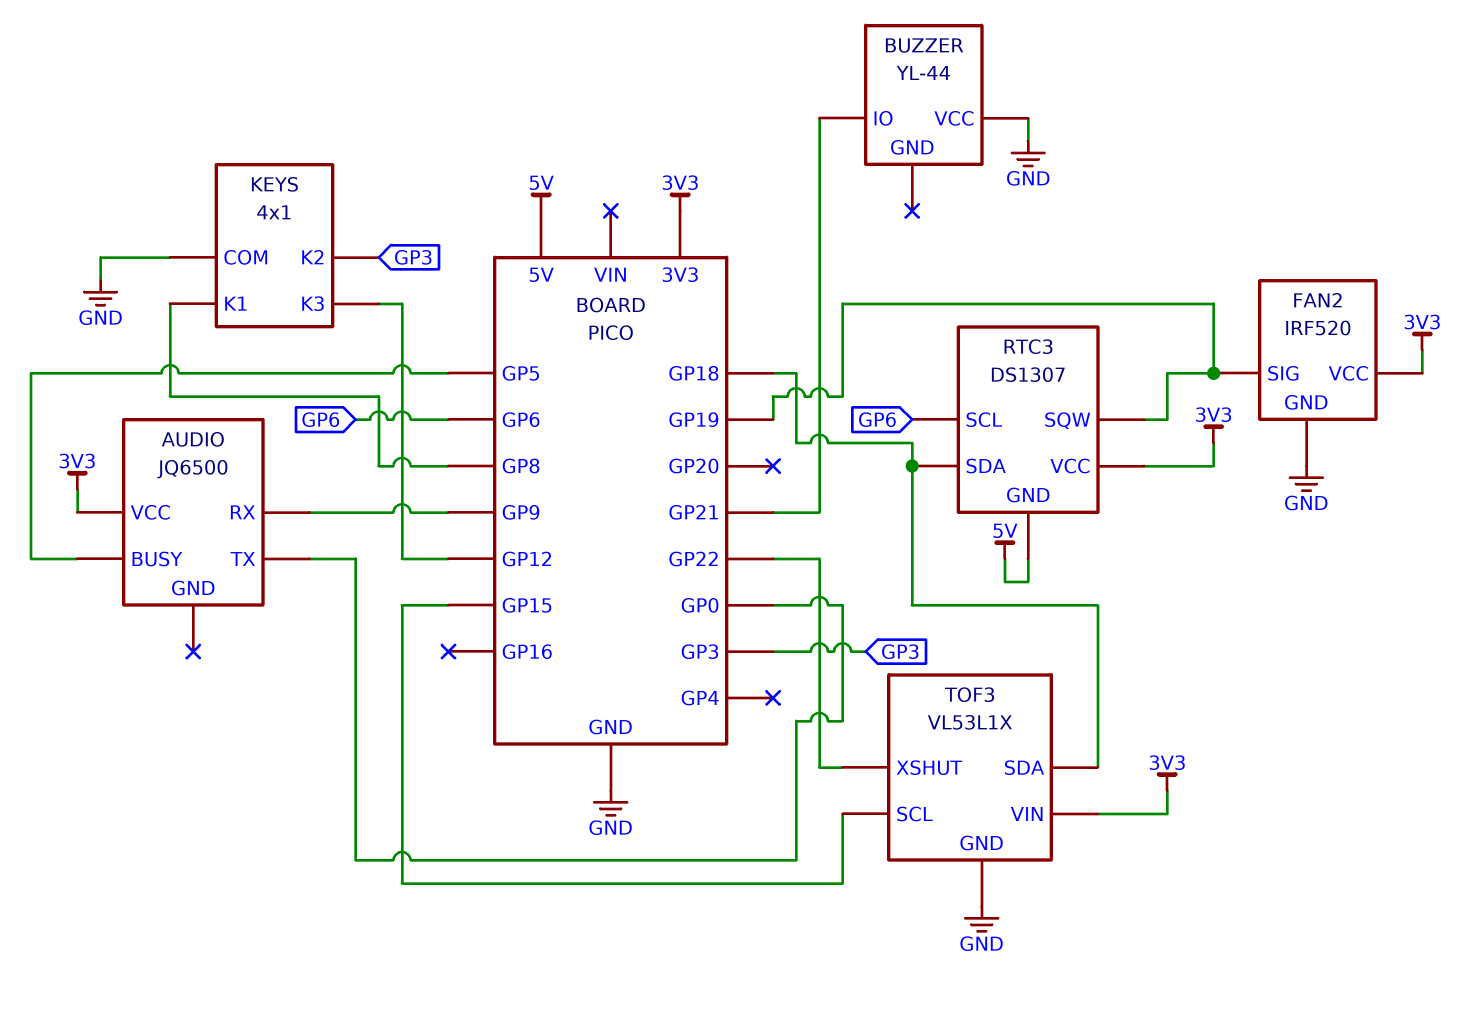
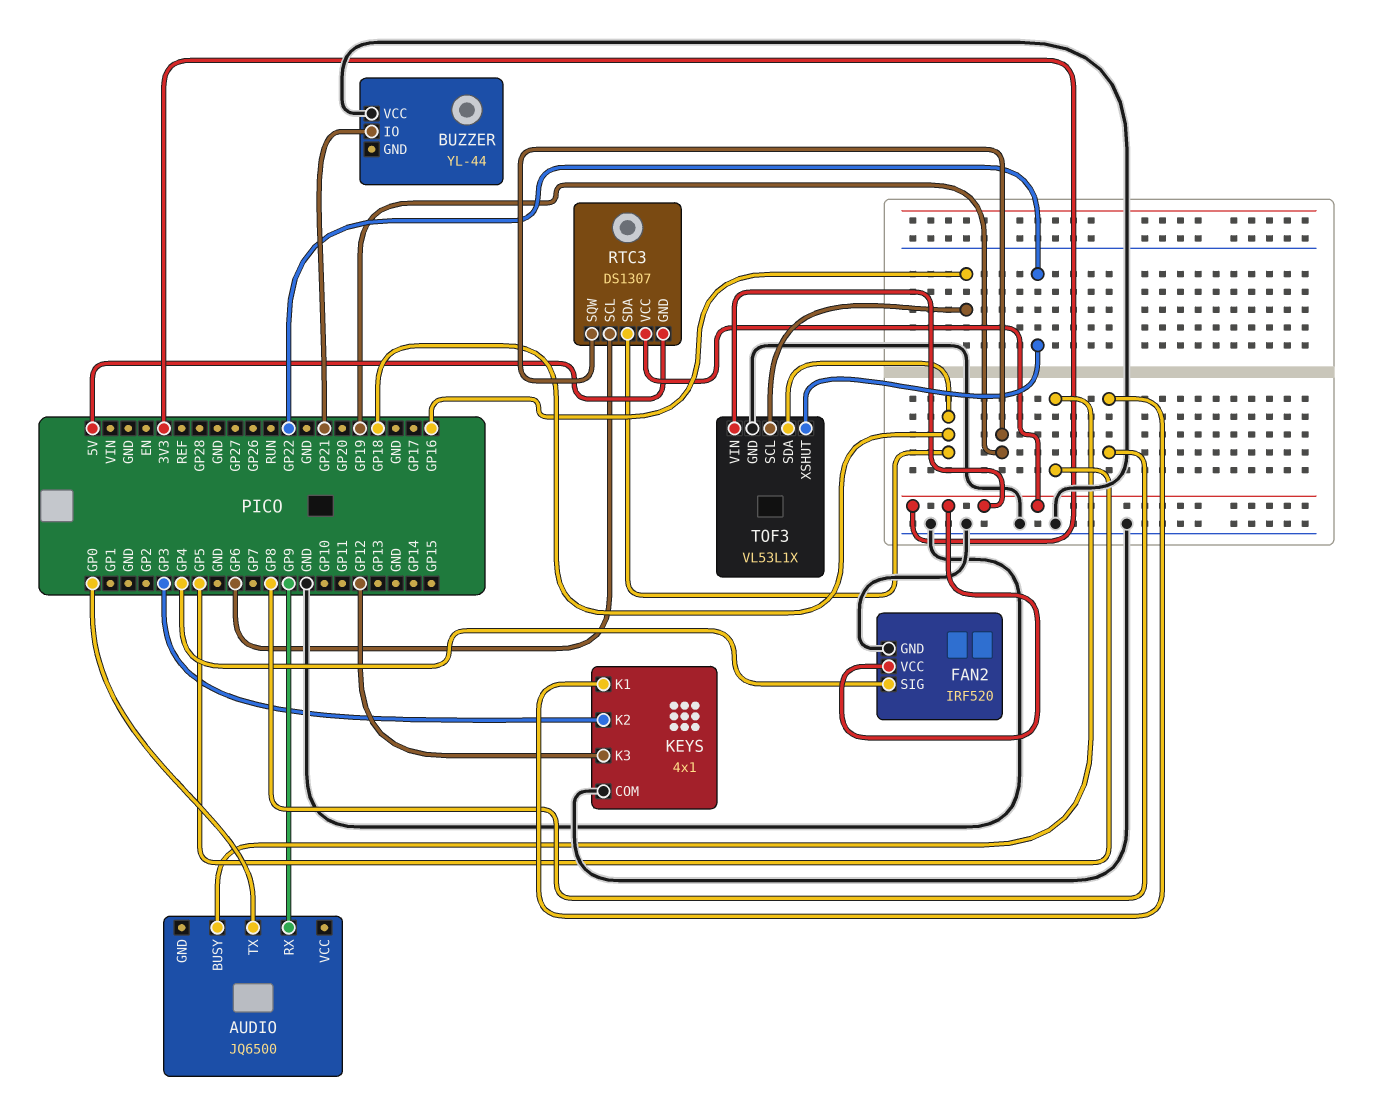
AUDIO pin VCC: 3V3 -> none
FAN2 pin SIG: GP19 -> GP4
TOF3 pin SCL: GP15 -> GP16

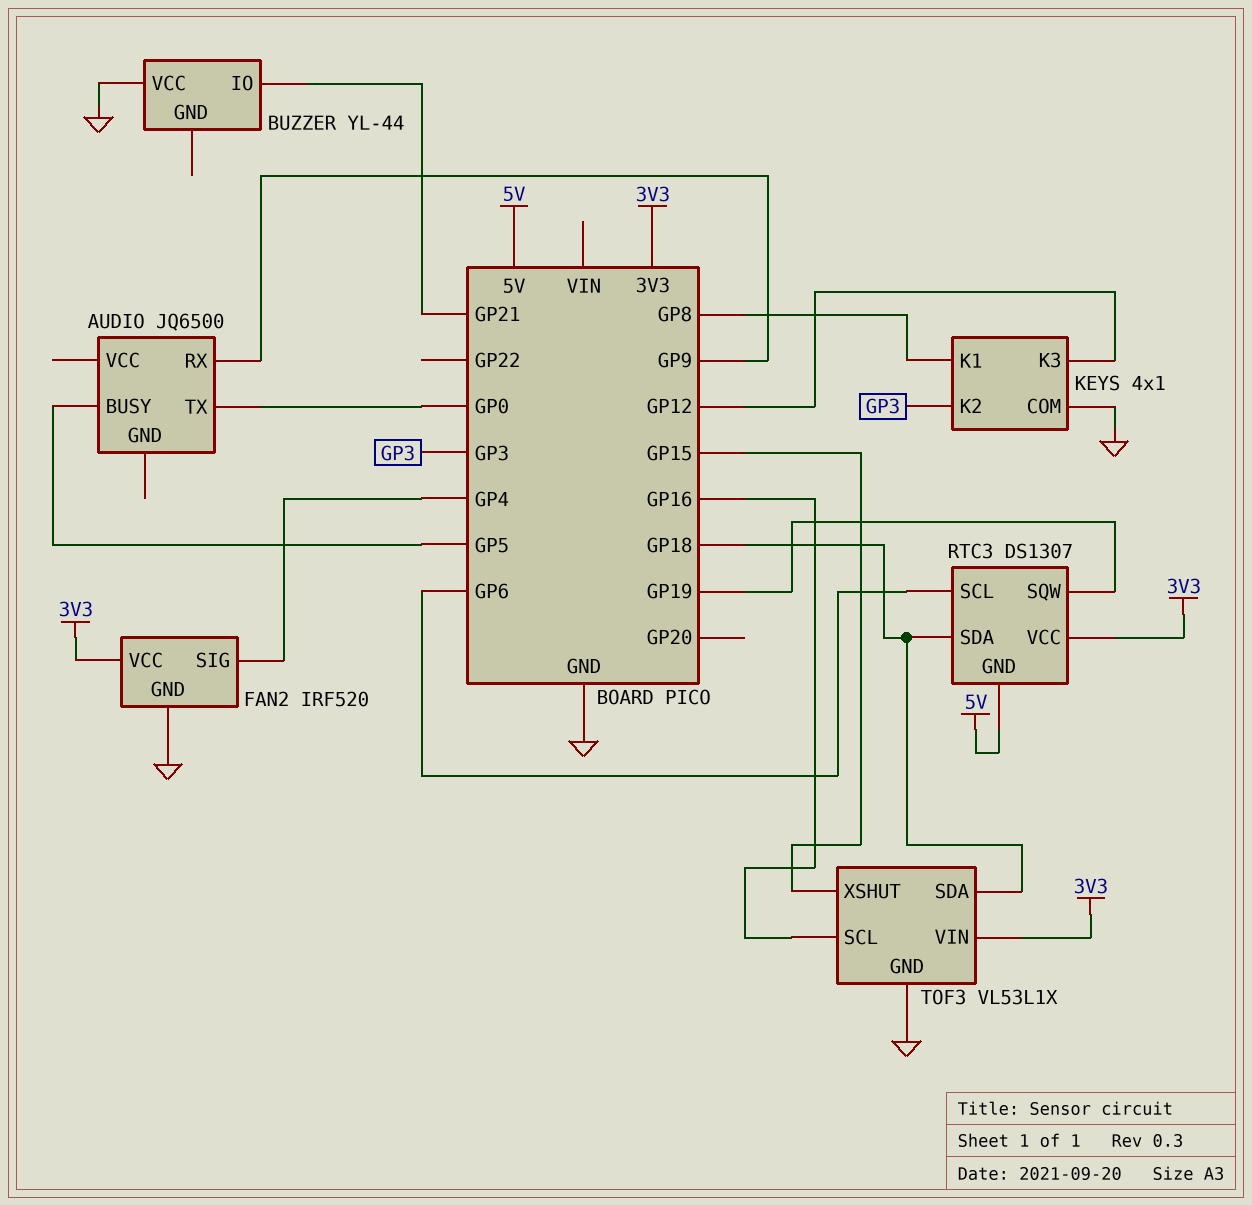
TOF3 pin XSHUT: GP22 -> GP15

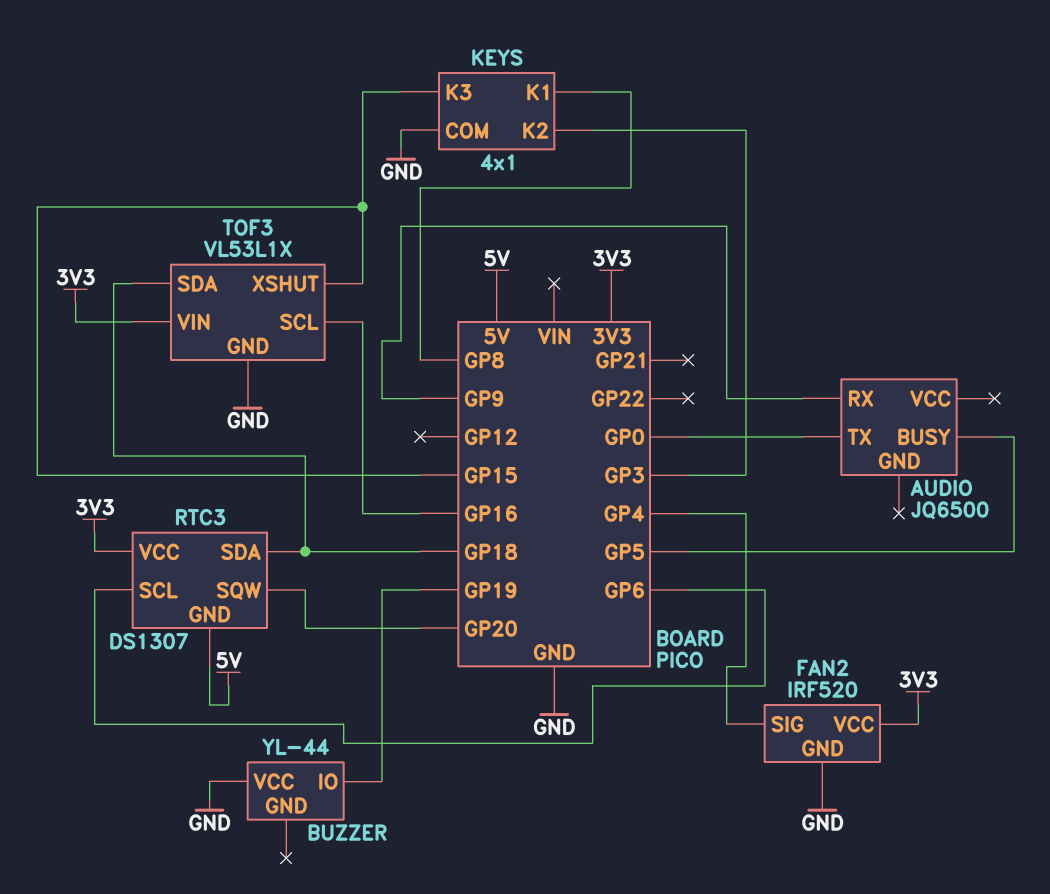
BUZZER pin IO: GP21 -> GP19
KEYS pin K3: GP12 -> GP15
RTC3 pin SQW: GP19 -> GP20

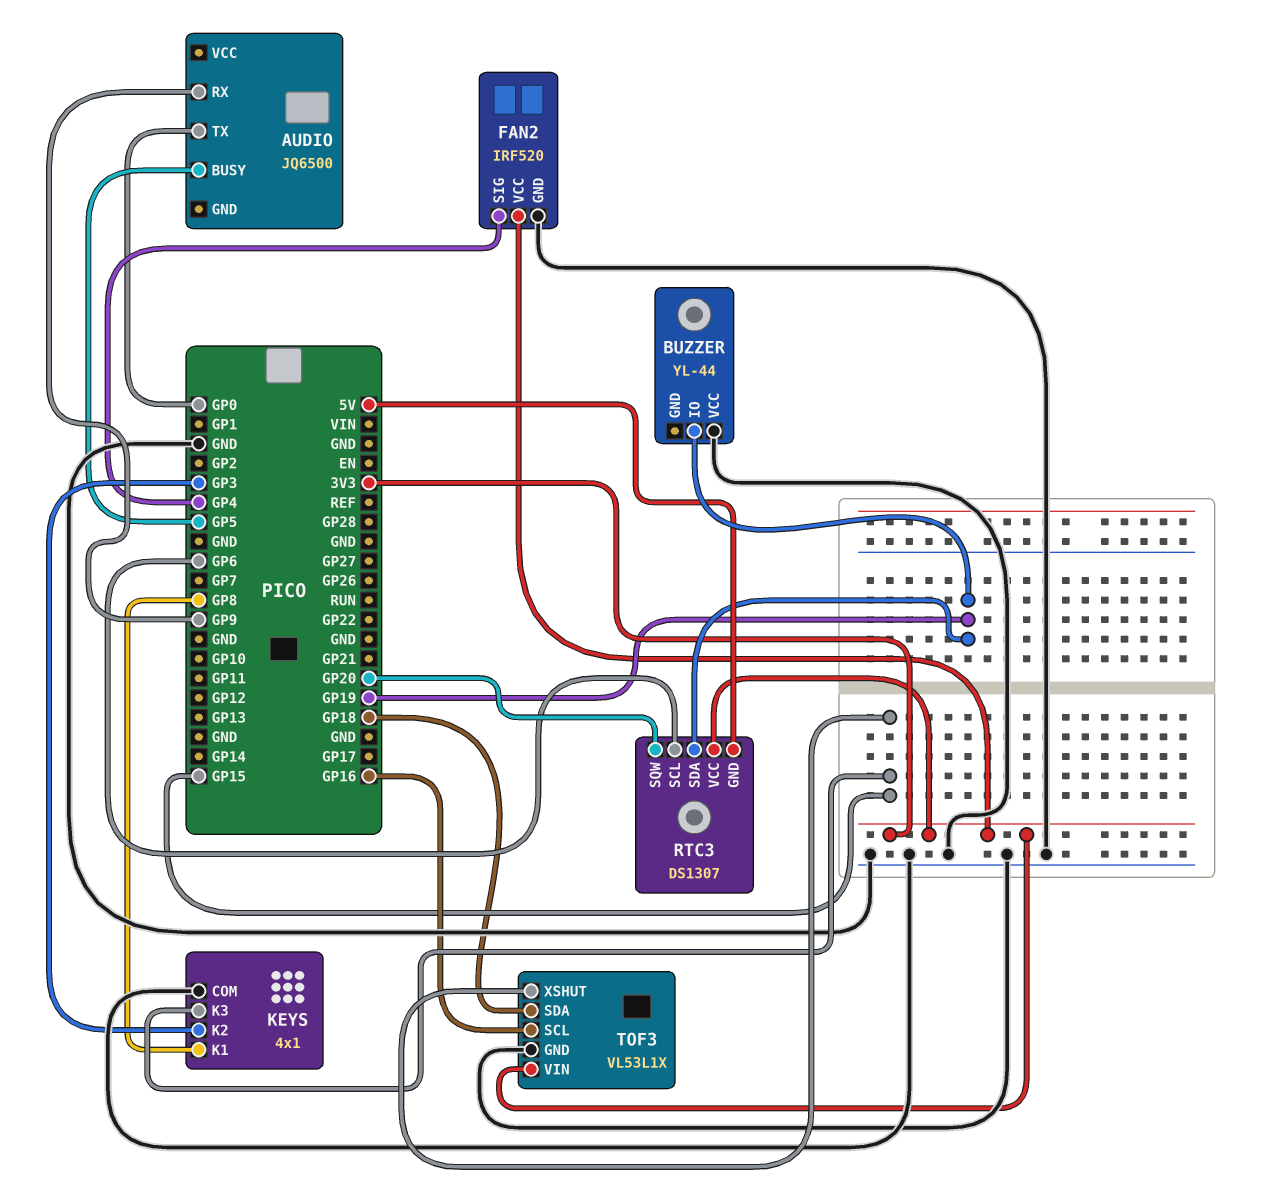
RTC3 pin SDA: GP18 -> GP19

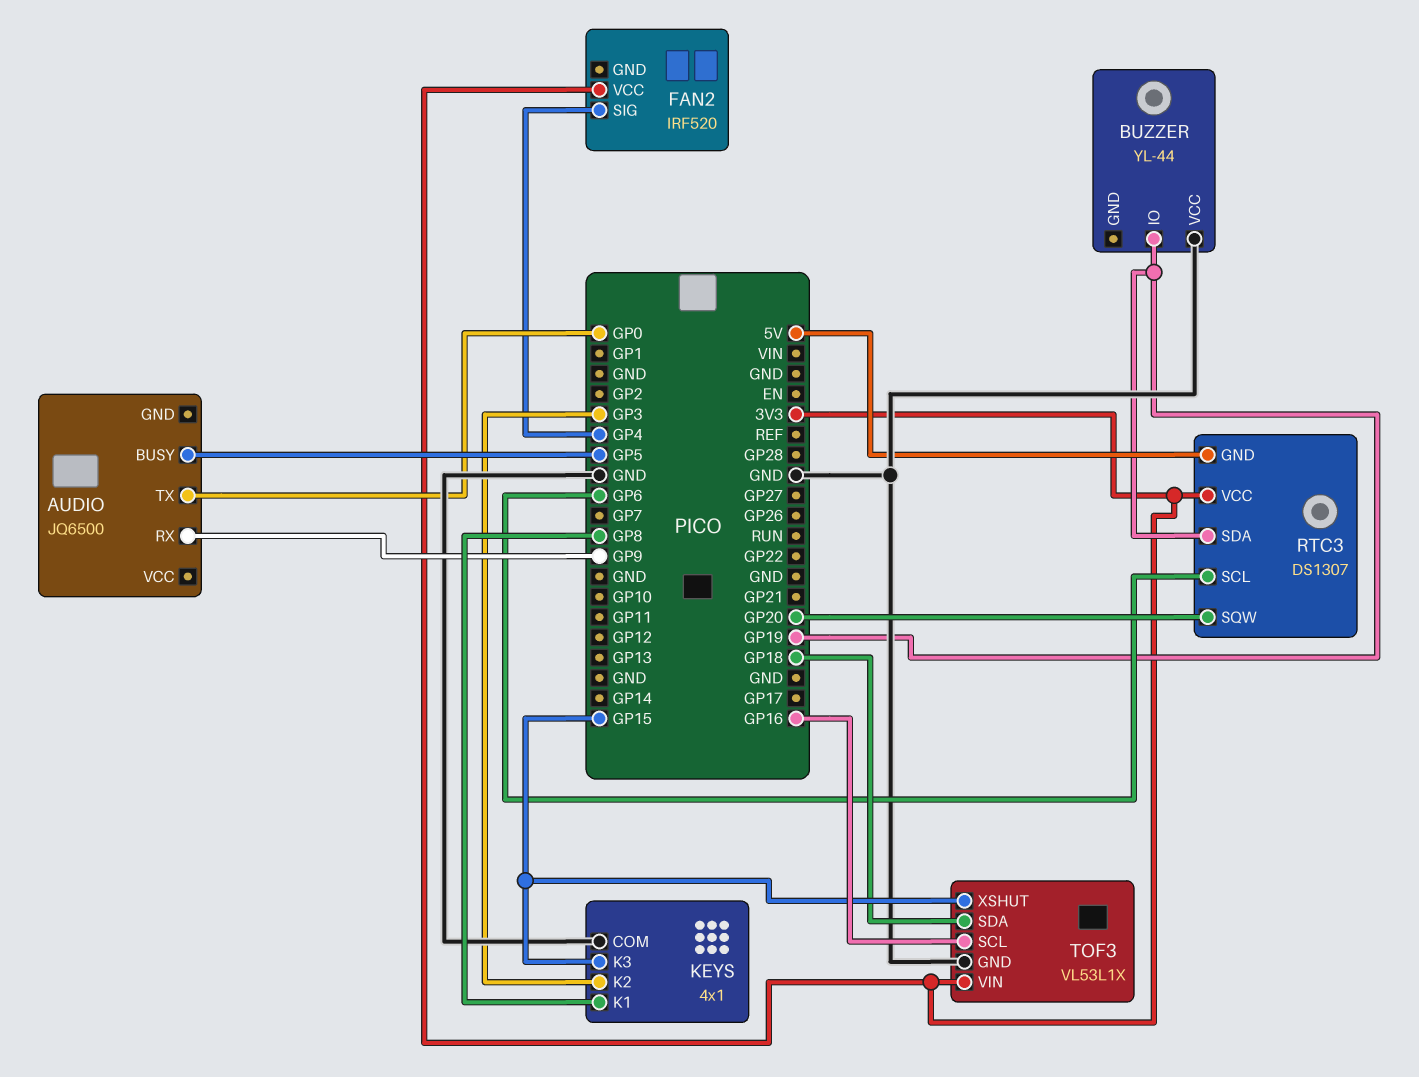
FAN2 pin GND: GND -> none

